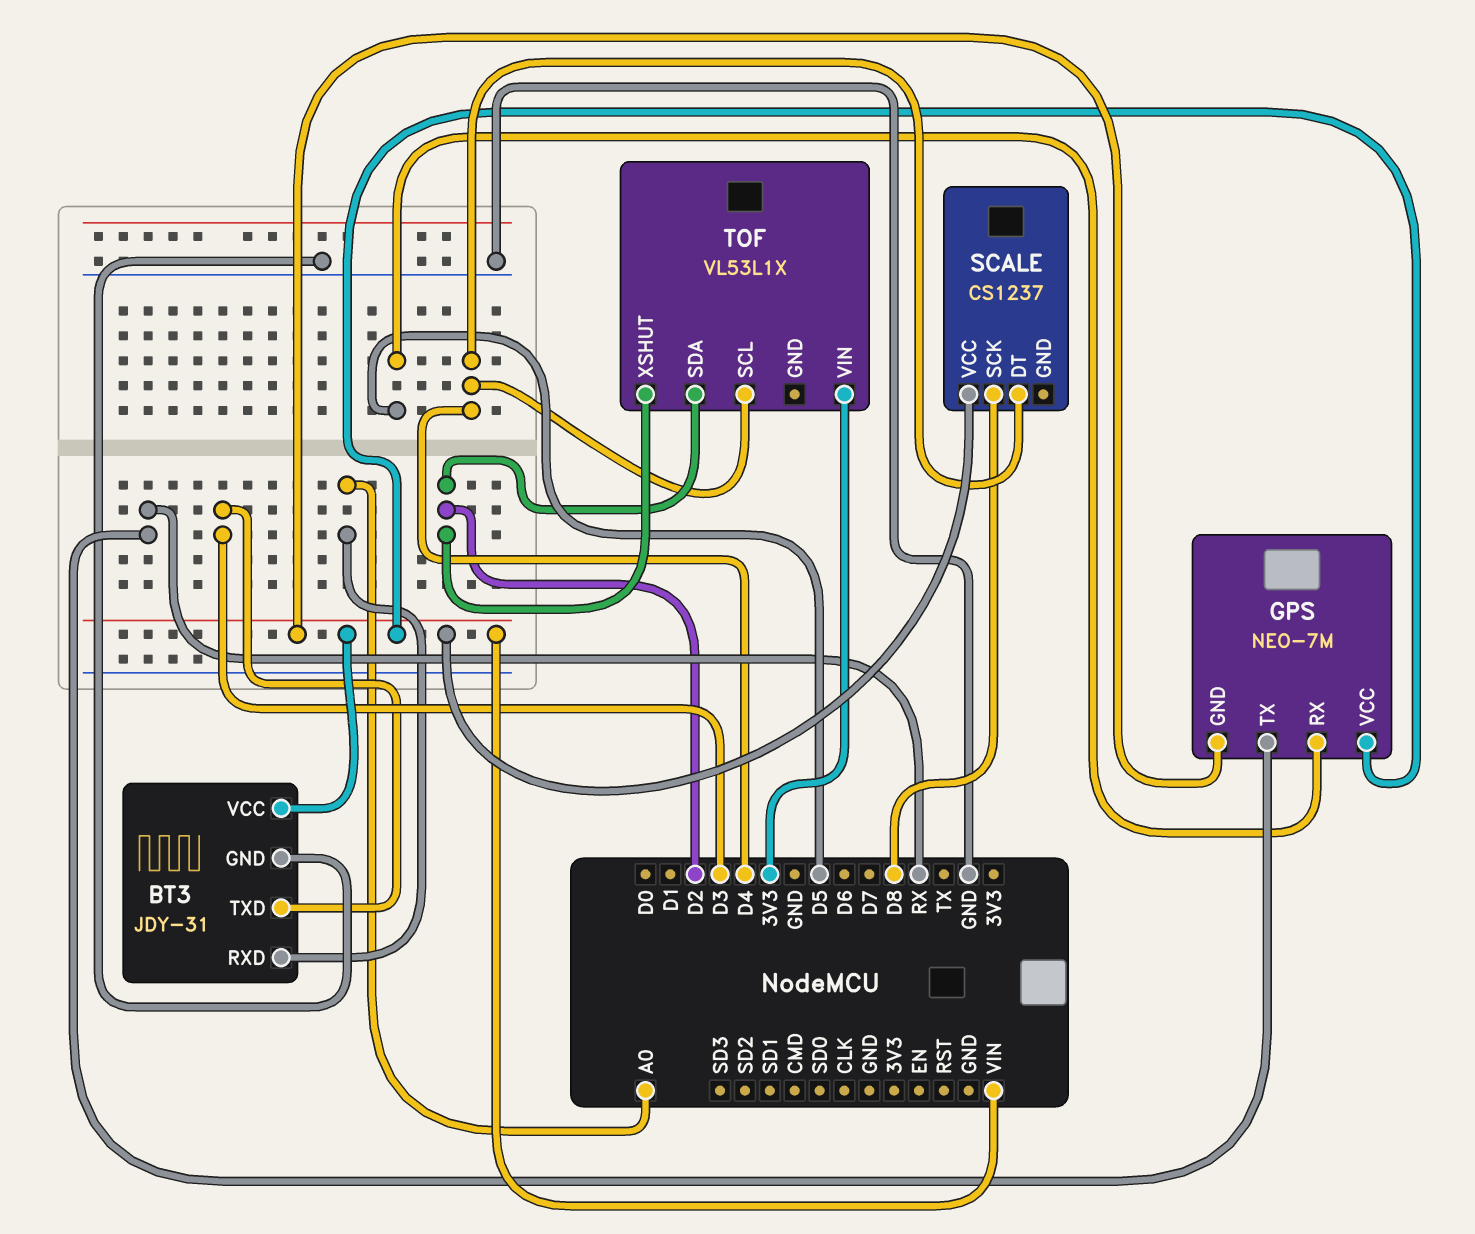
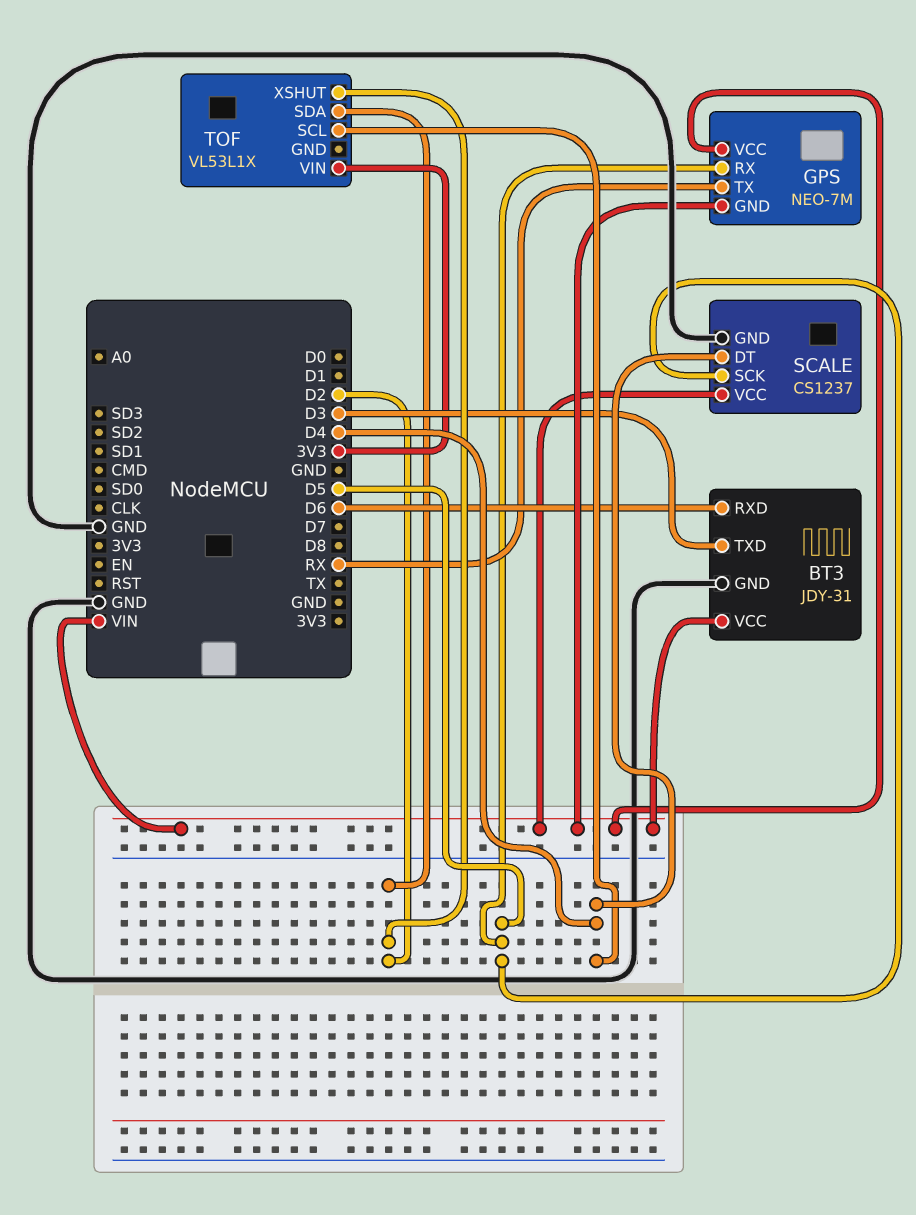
BT3 pin RXD: A0 -> D6
SCALE pin GND: none -> GND
SCALE pin SCK: D8 -> D5

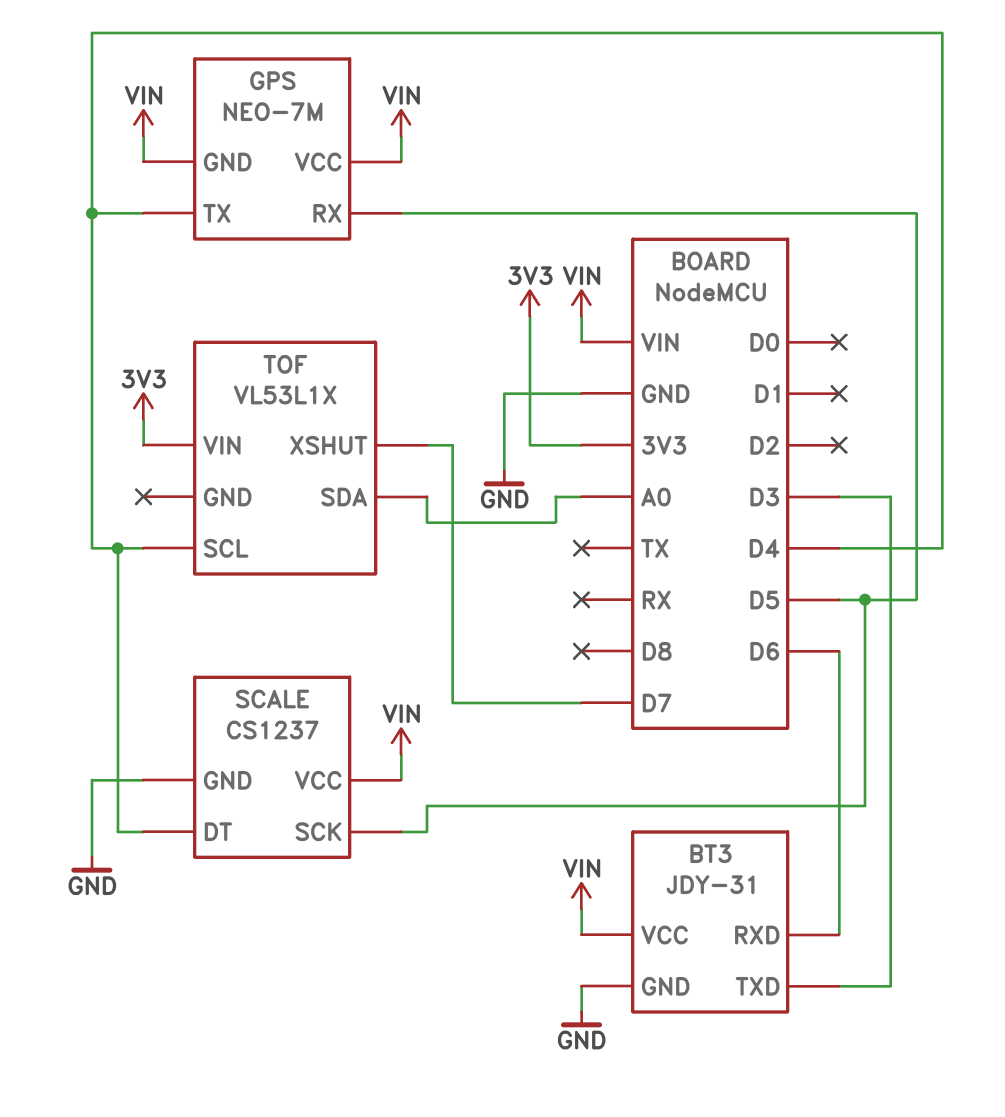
GPS pin TX: RX -> D4
TOF pin SDA: D2 -> A0
TOF pin XSHUT: D2 -> D7

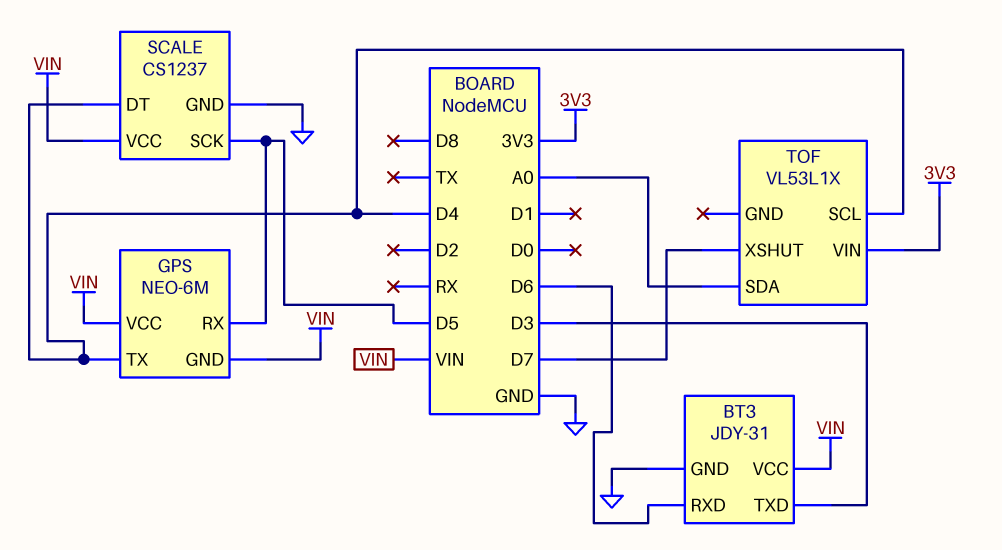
GPS: NEO-7M -> NEO-6M

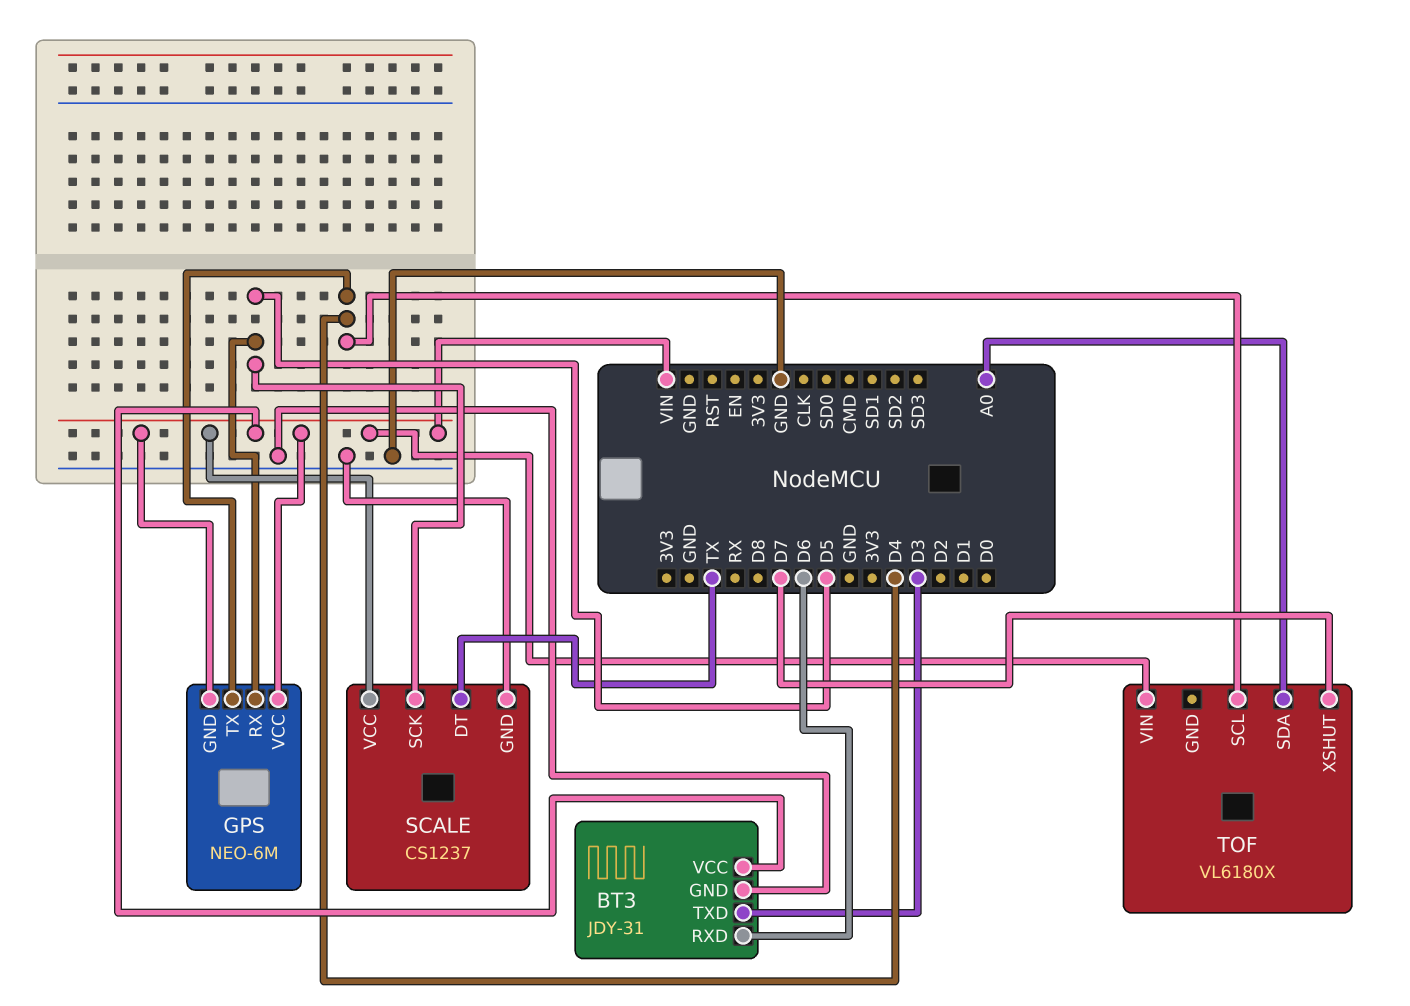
SCALE pin DT: D4 -> TX
TOF: VL53L1X -> VL6180X
TOF pin VIN: 3V3 -> VIN

